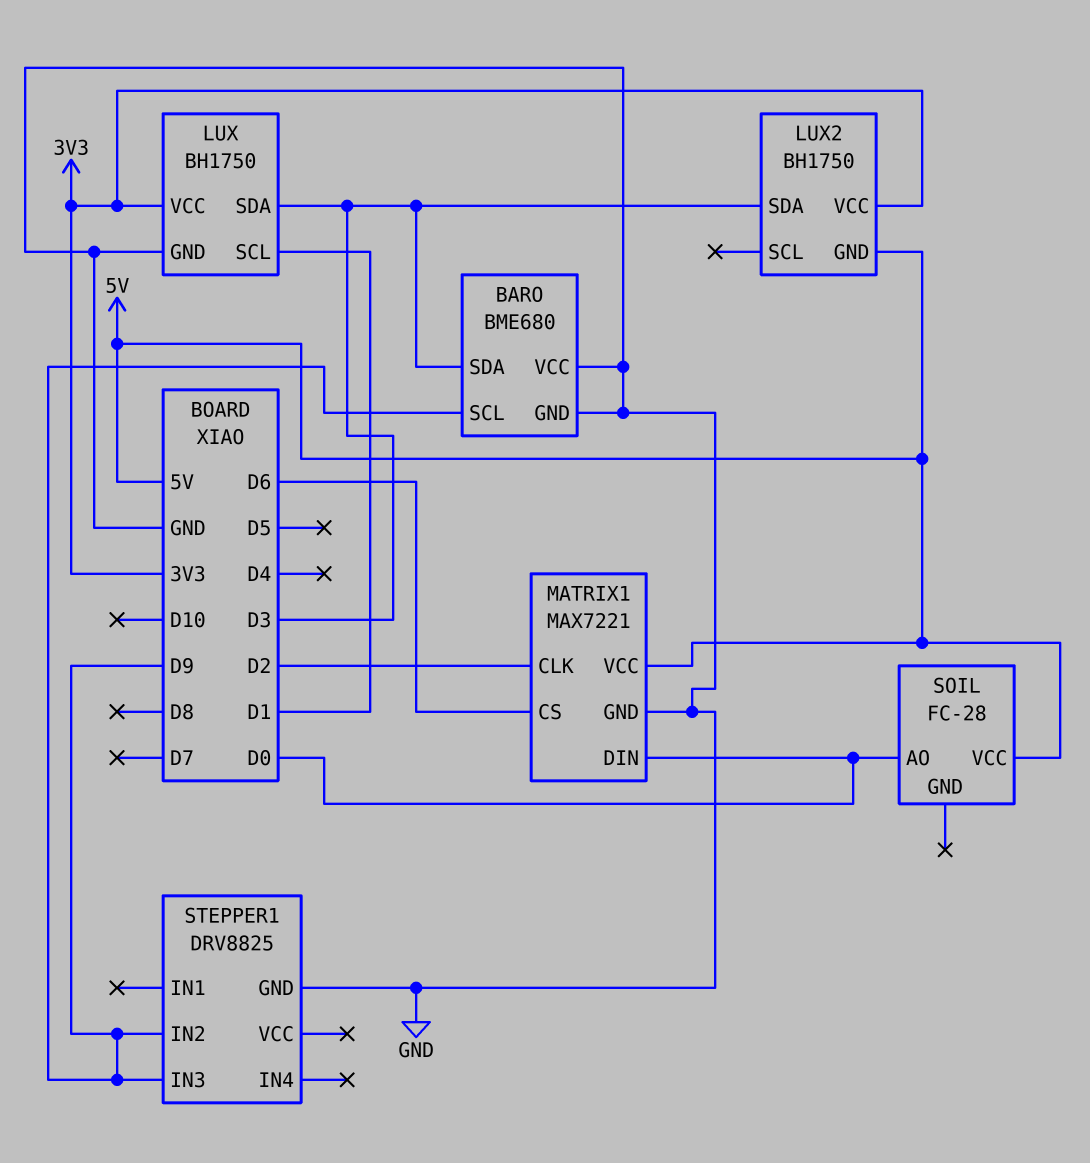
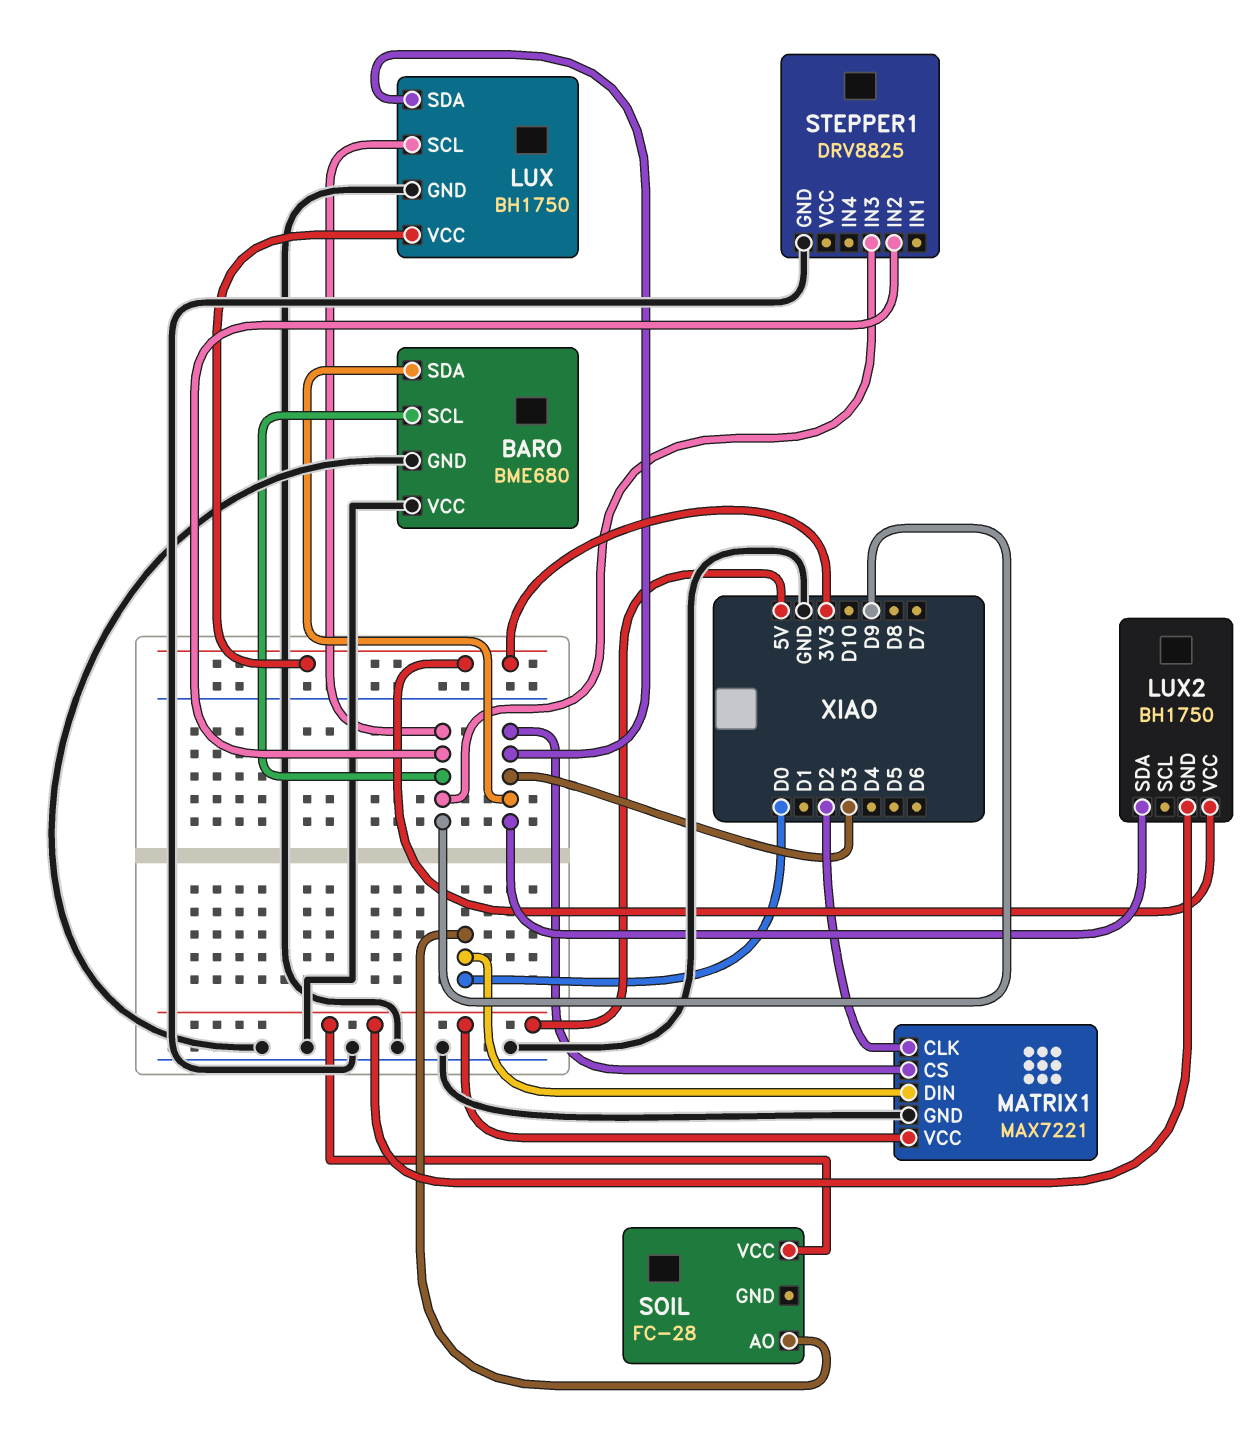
LUX pin SCL: D1 -> D9
MATRIX1 pin CS: D6 -> D3

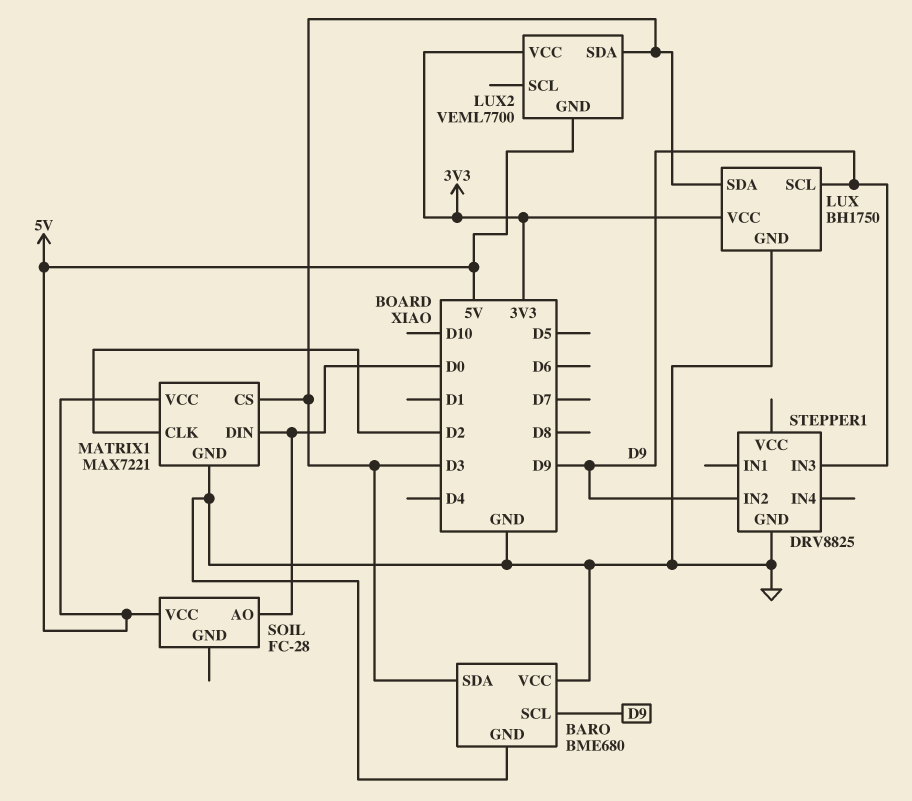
LUX2: BH1750 -> VEML7700

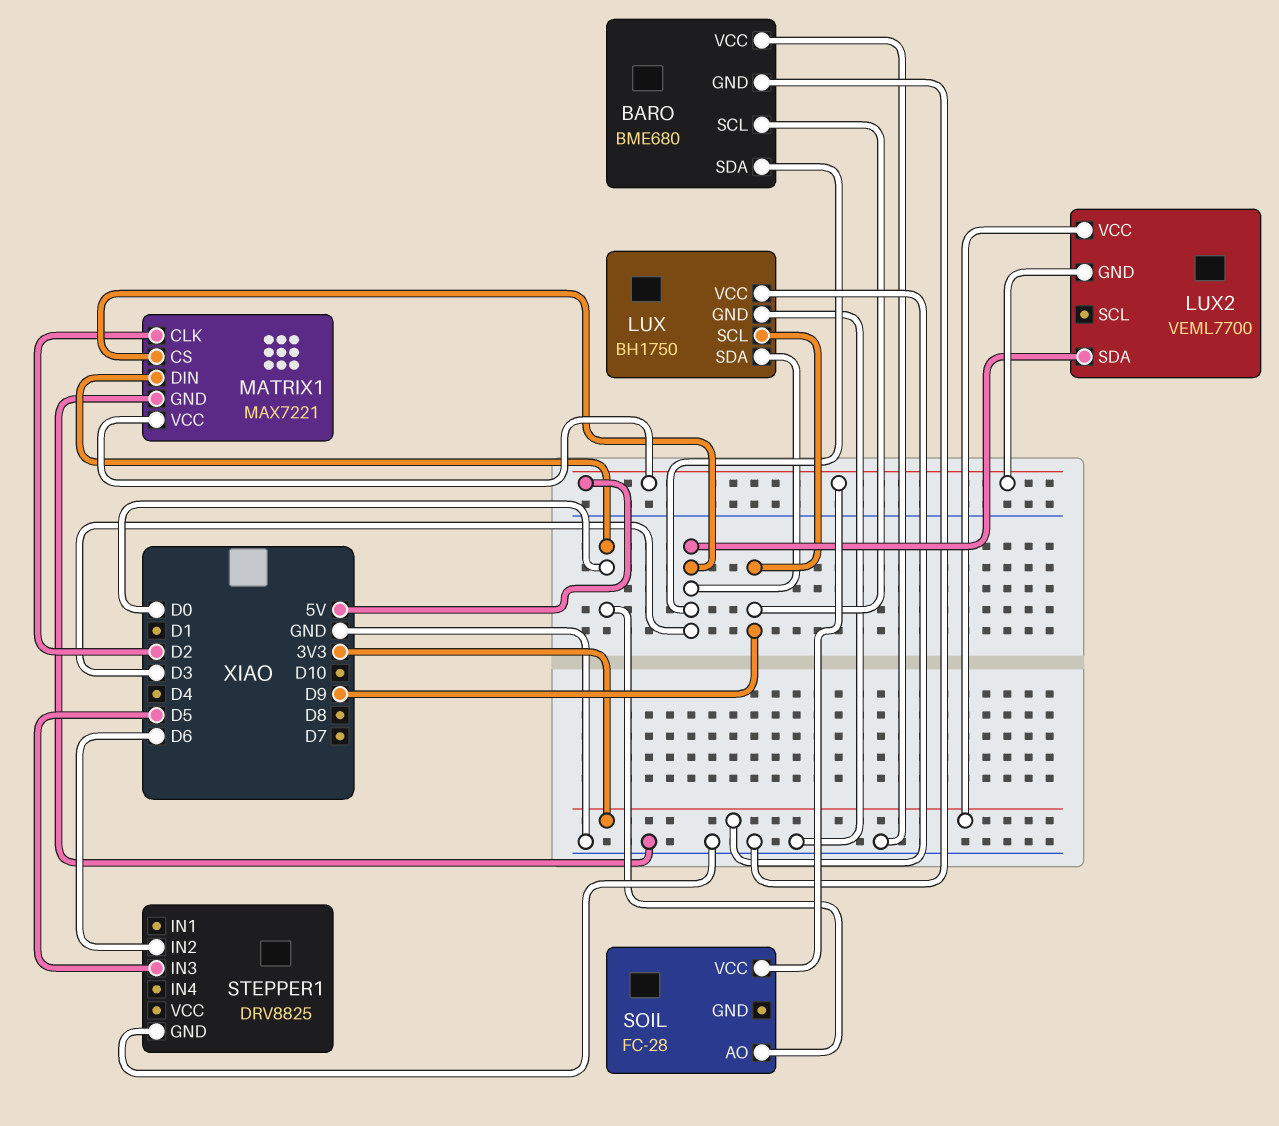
STEPPER1 pin IN2: D9 -> D6
STEPPER1 pin IN3: D9 -> D5

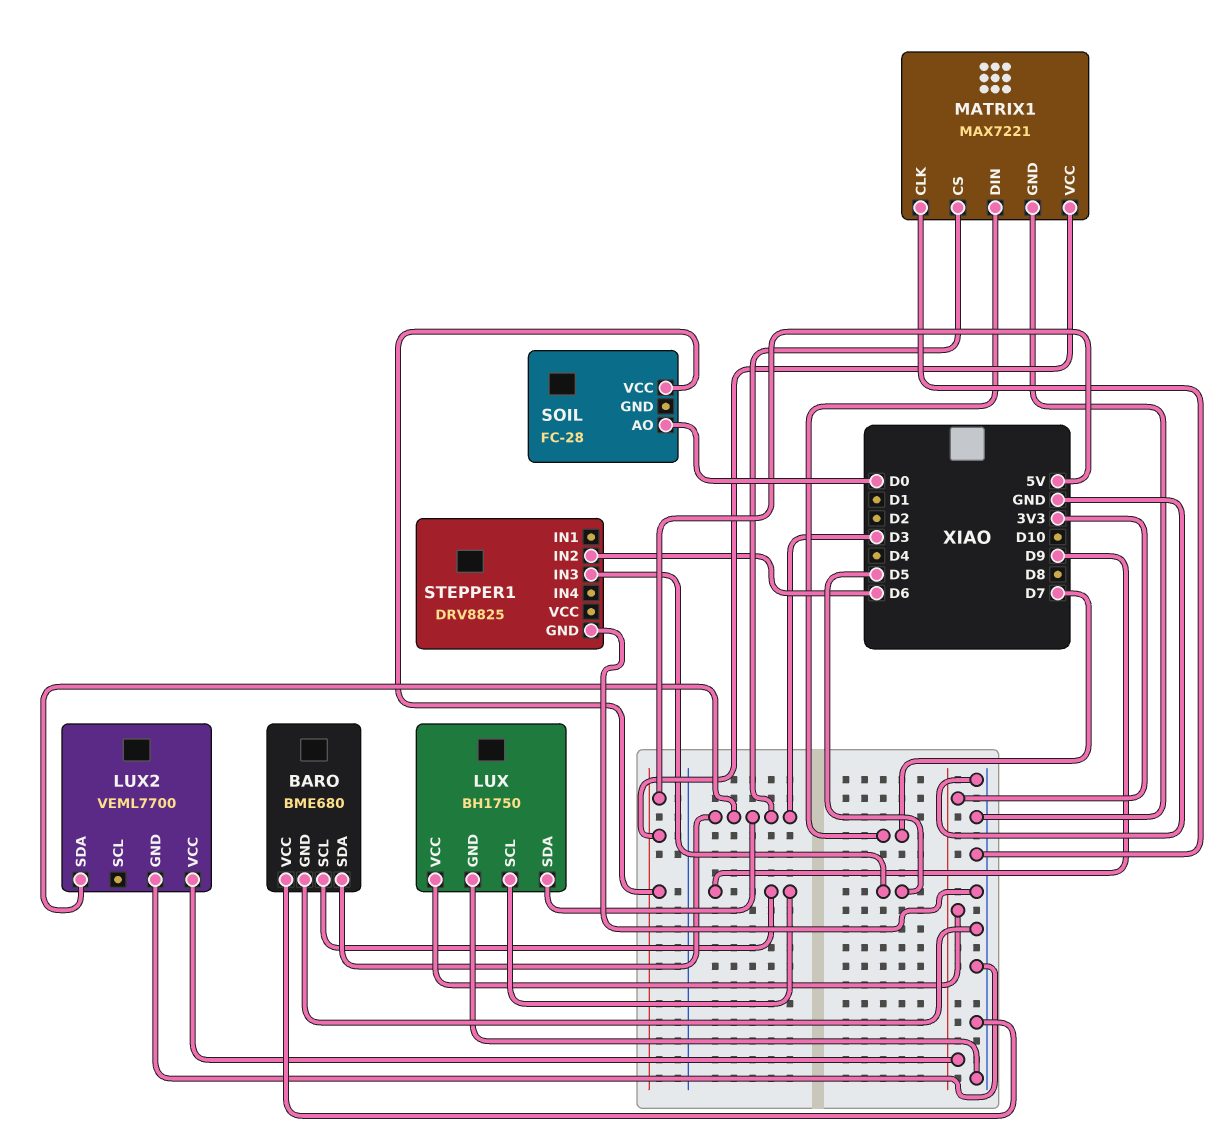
LUX2 pin GND: 5V -> GND
MATRIX1 pin CLK: D2 -> GND
MATRIX1 pin DIN: D0 -> D7

